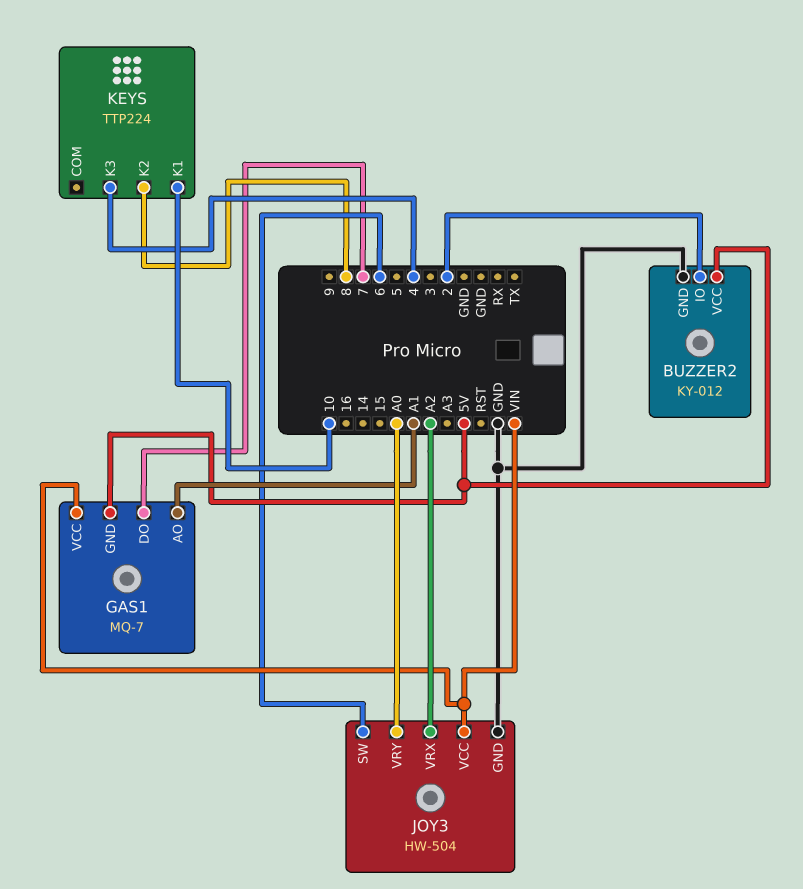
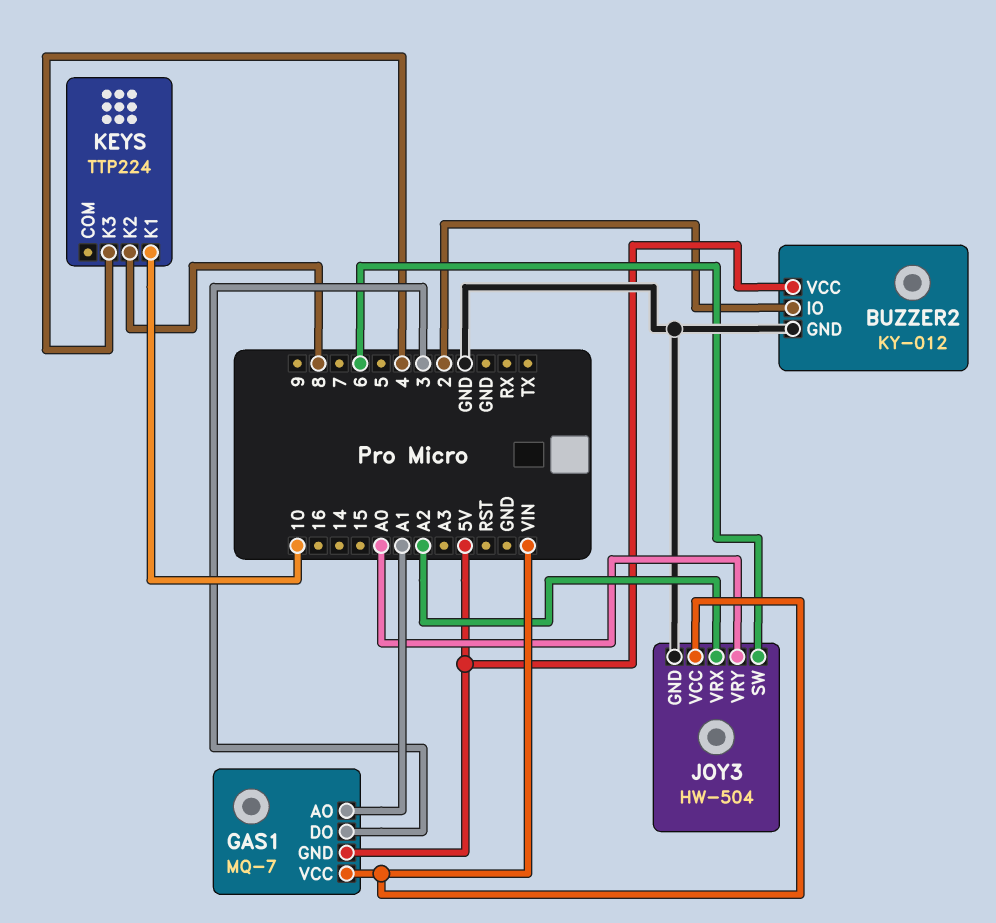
GAS1 pin DO: 7 -> 3

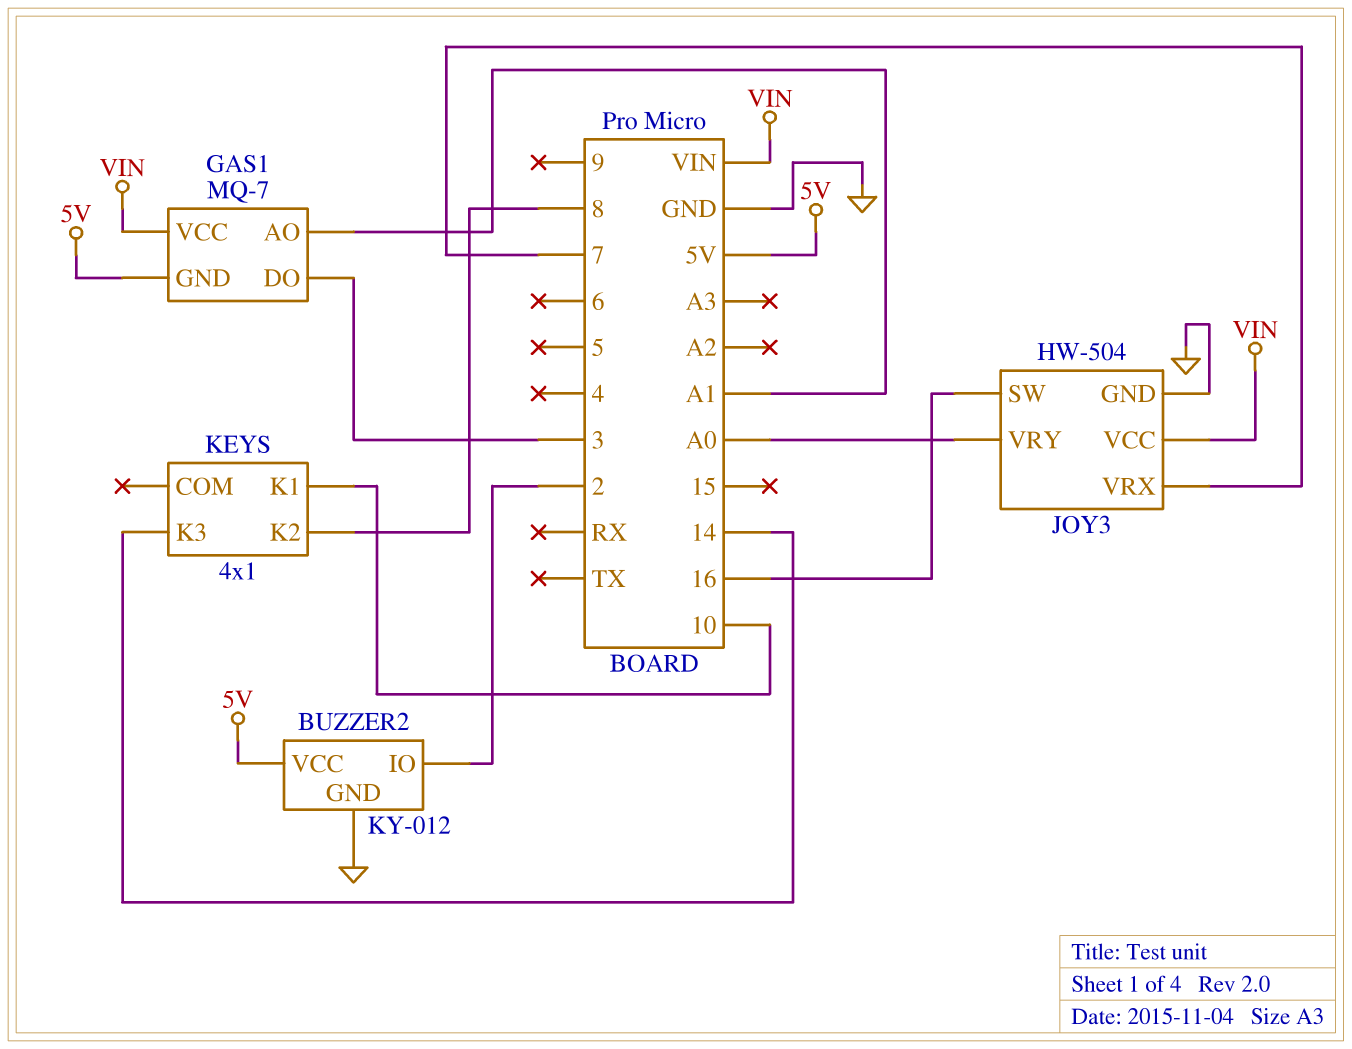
JOY3 pin SW: 6 -> 16
JOY3 pin VRX: A2 -> 7
KEYS: TTP224 -> 4x1
KEYS pin K3: 4 -> 14

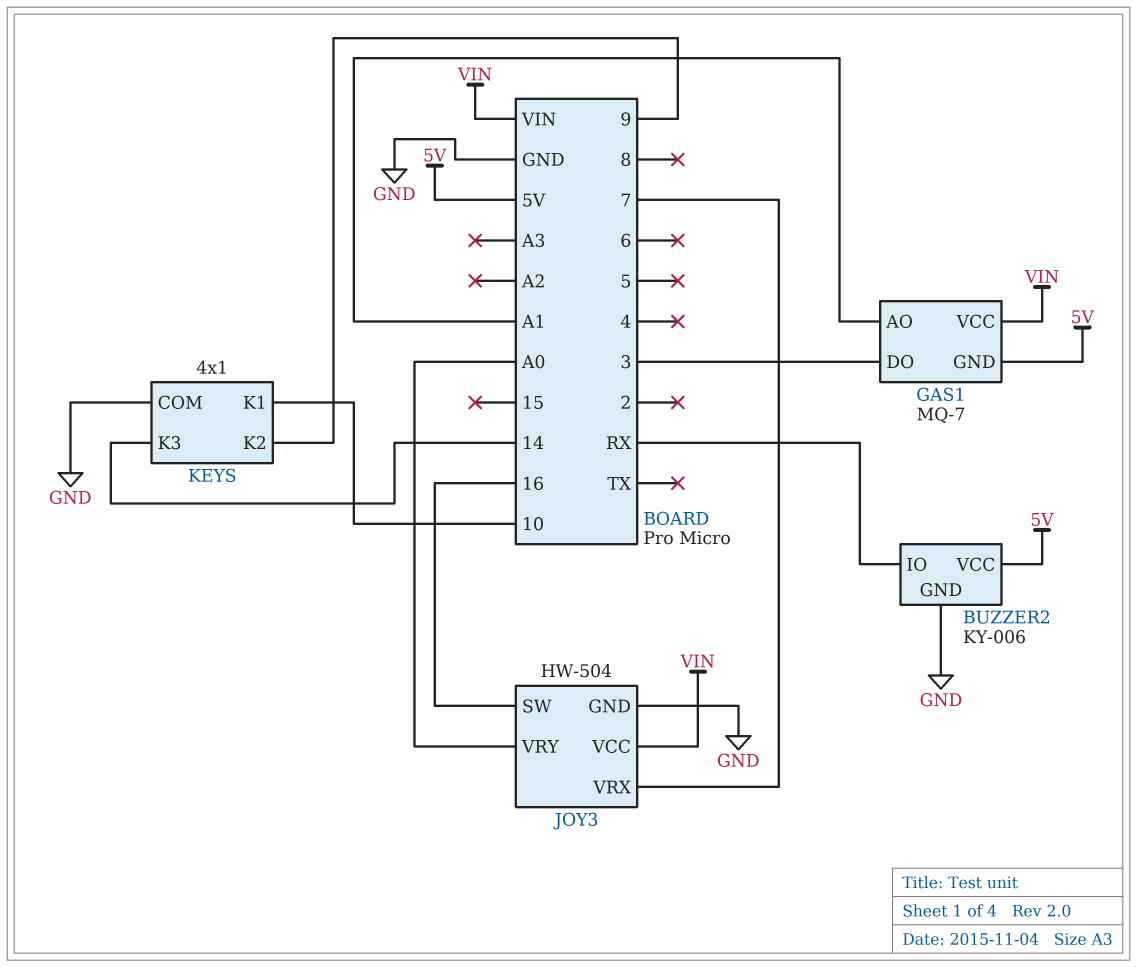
BUZZER2: KY-012 -> KY-006
BUZZER2 pin IO: 2 -> RX
KEYS pin COM: none -> GND
KEYS pin K2: 8 -> 9

